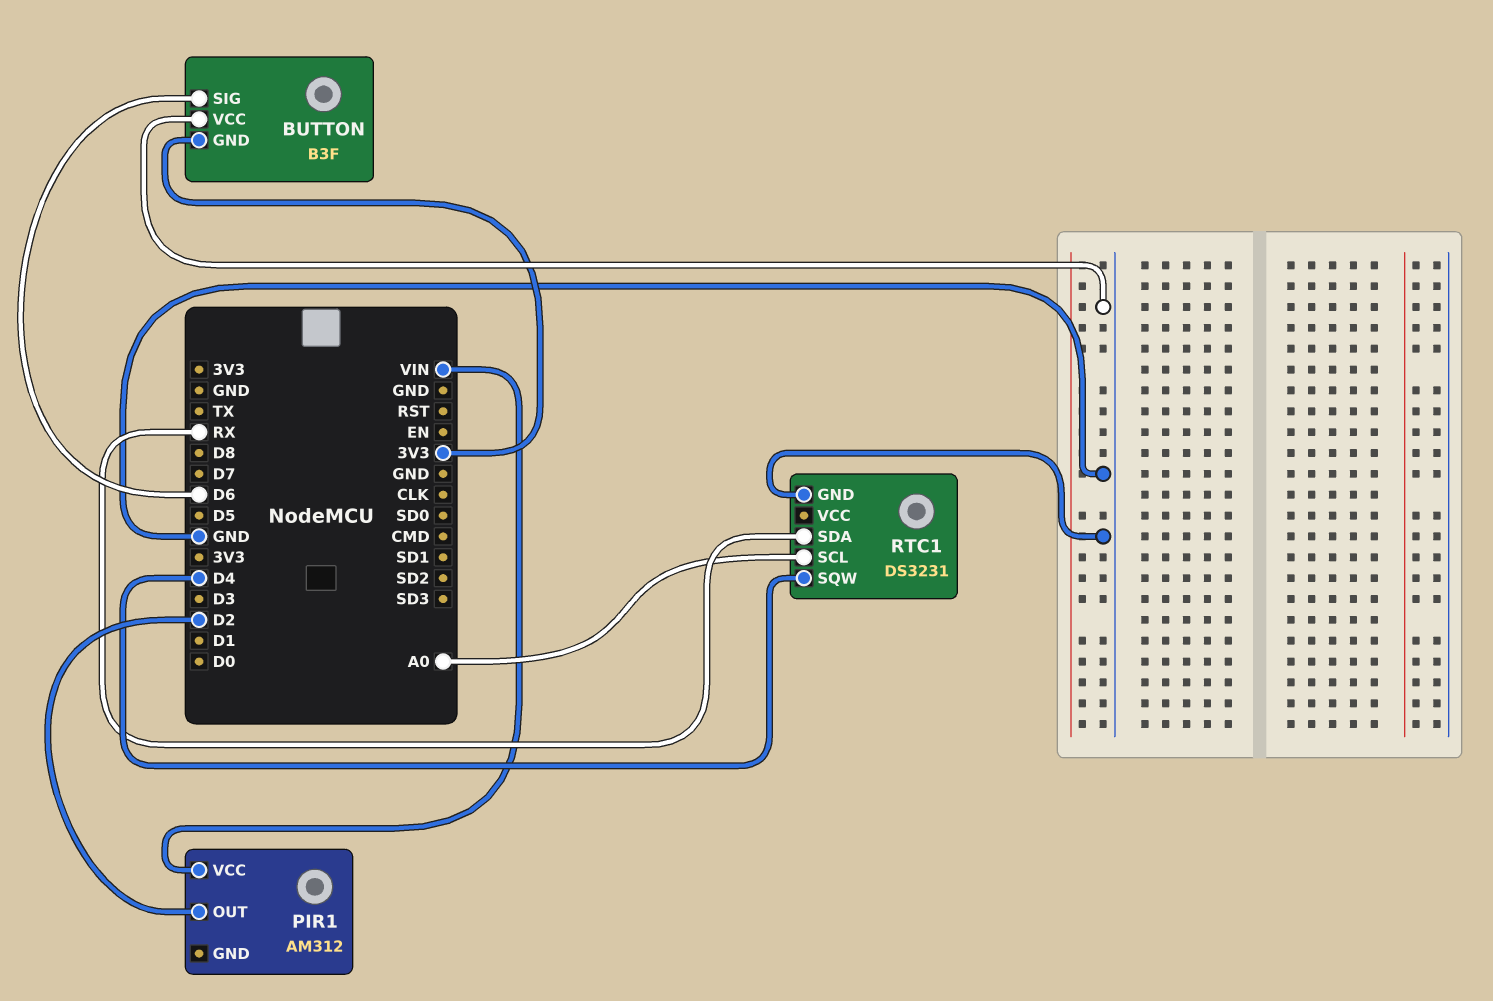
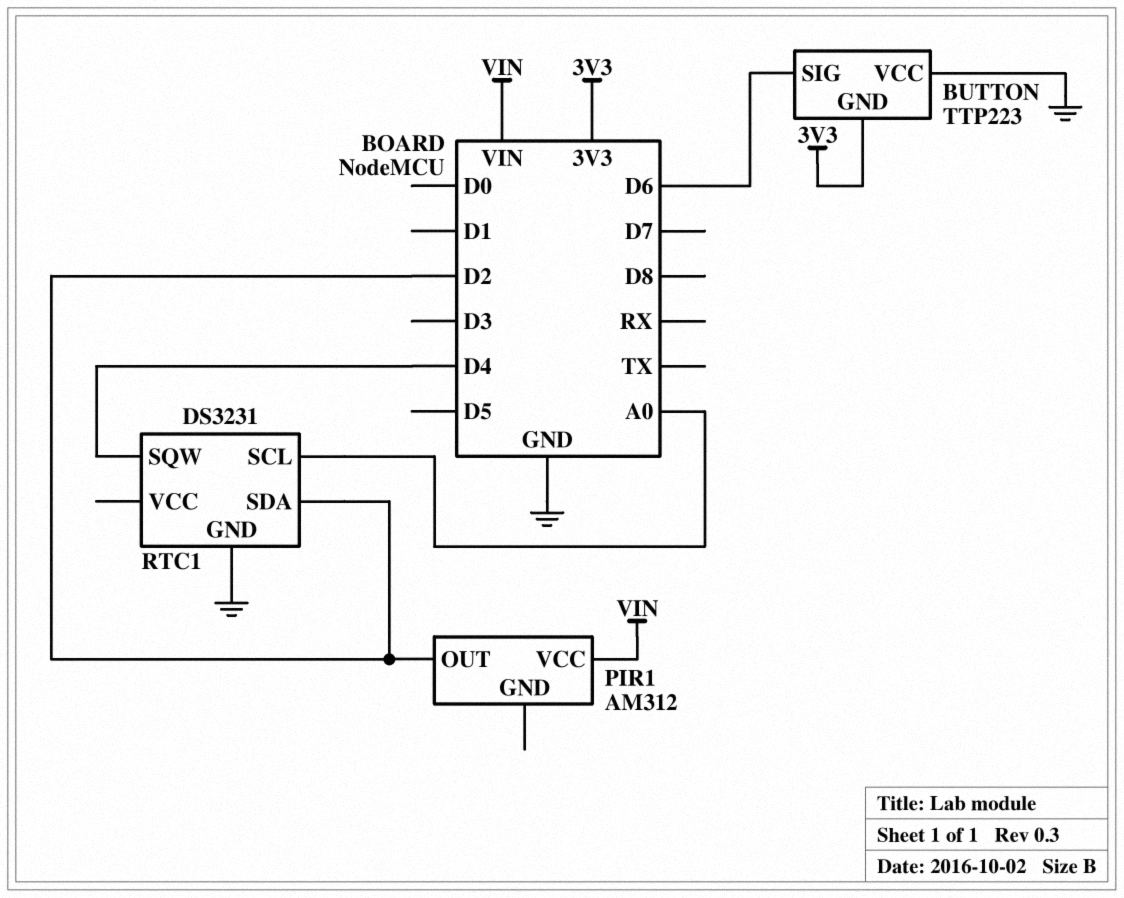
BUTTON: B3F -> TTP223
RTC1 pin SDA: RX -> D2

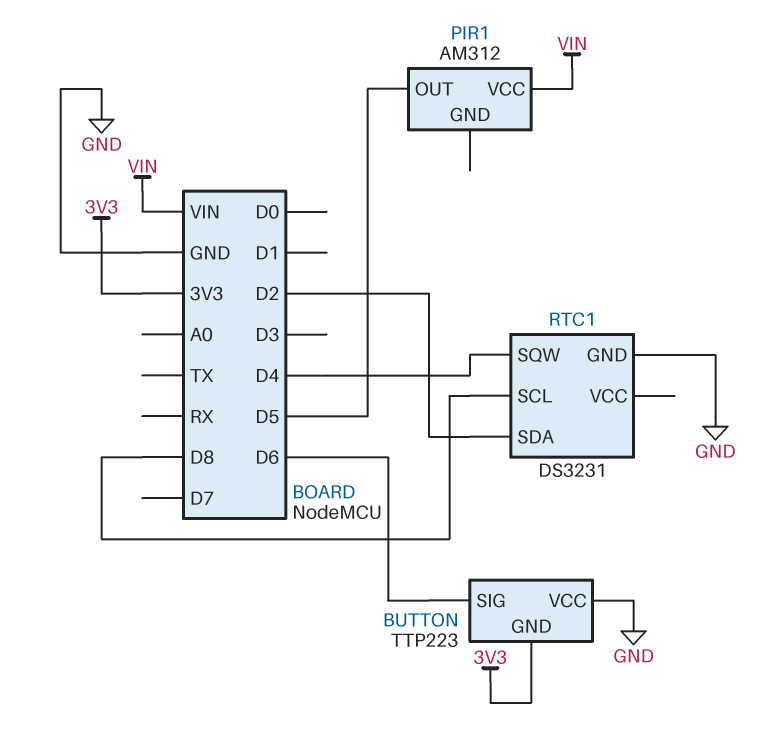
PIR1 pin OUT: D2 -> D5
RTC1 pin SCL: A0 -> D8

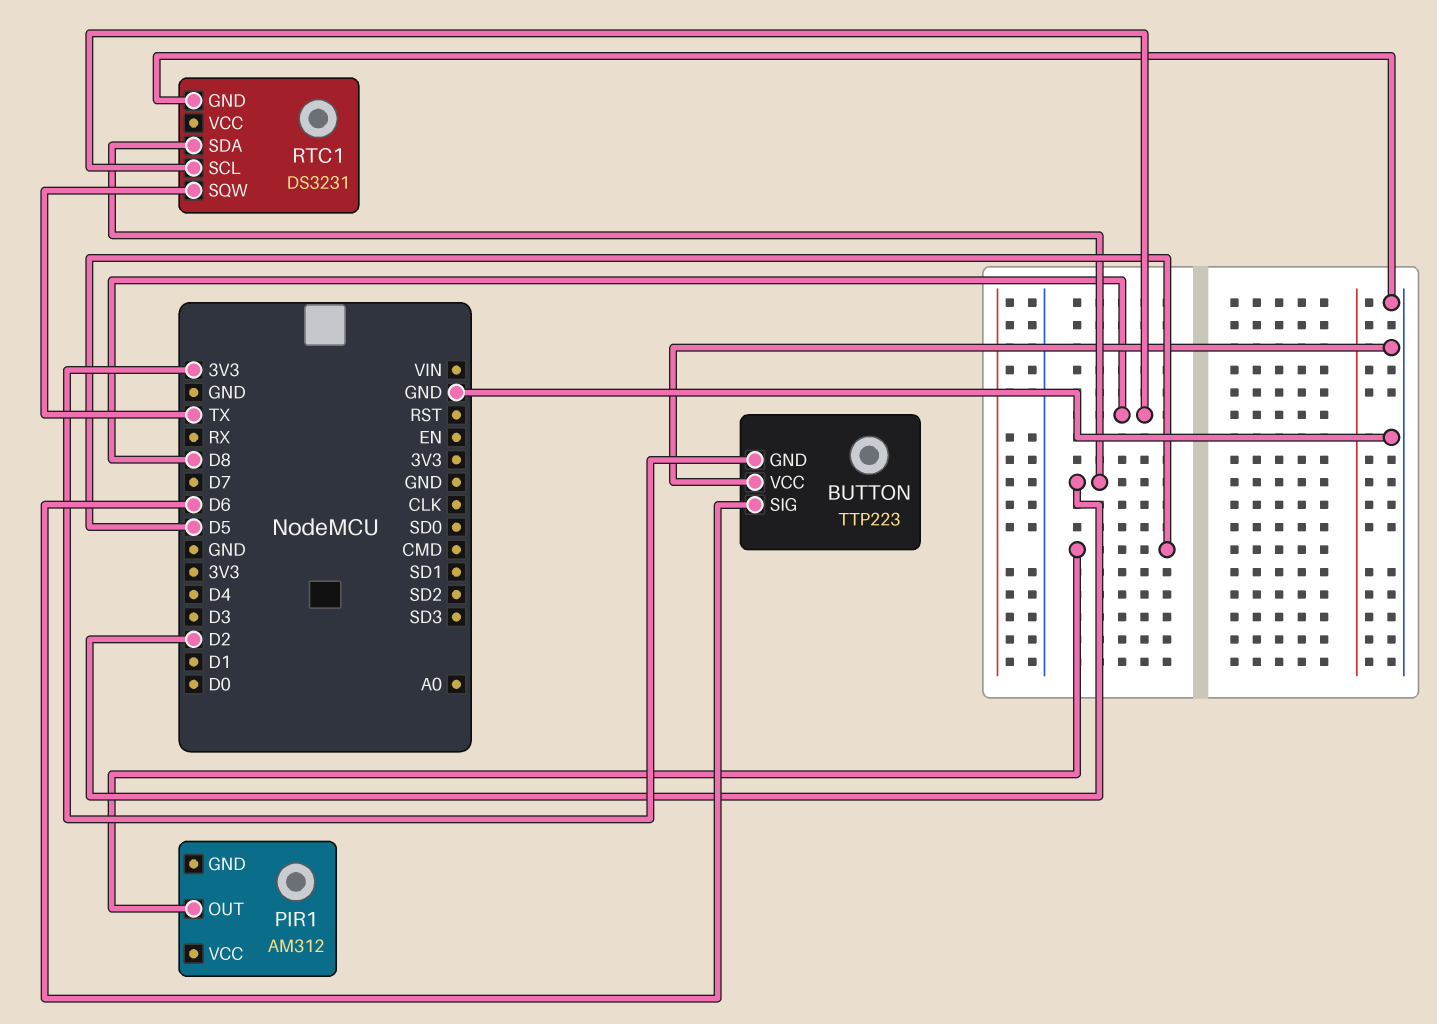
PIR1 pin VCC: VIN -> none
RTC1 pin SQW: D4 -> TX

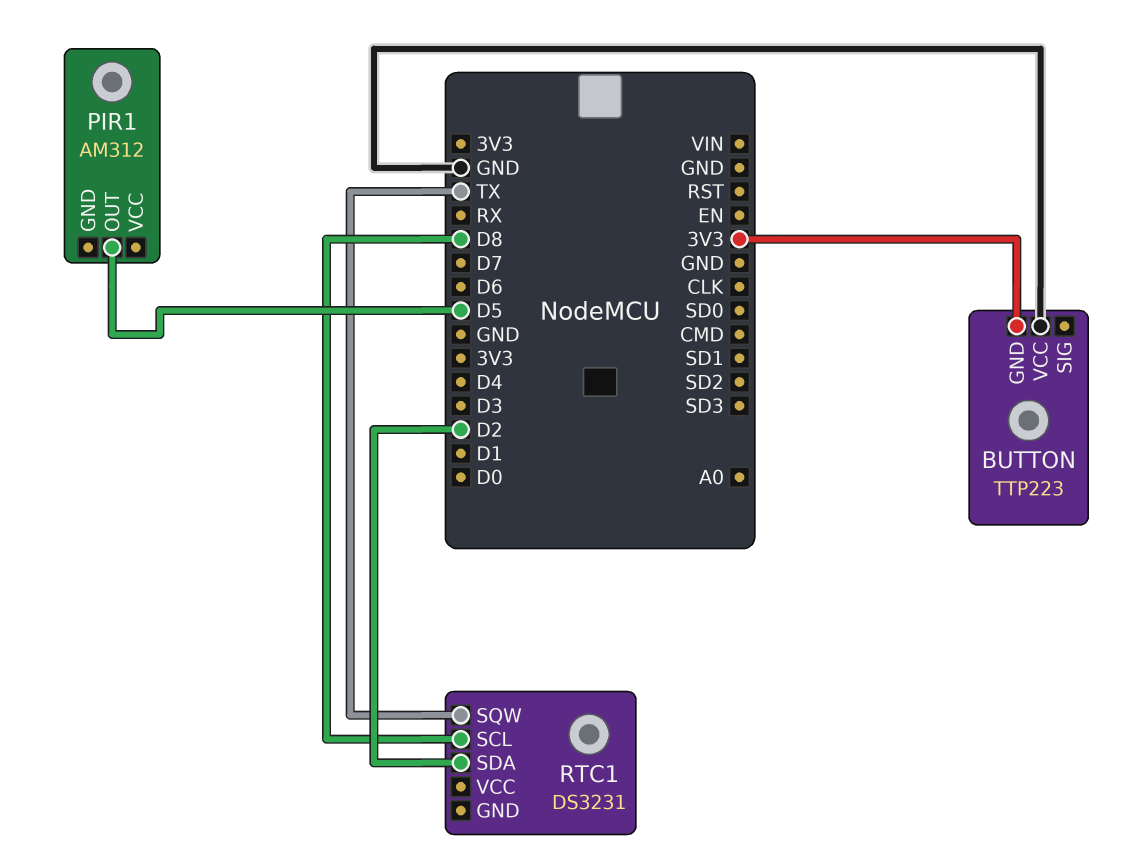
BUTTON pin SIG: D6 -> none
RTC1 pin GND: GND -> none

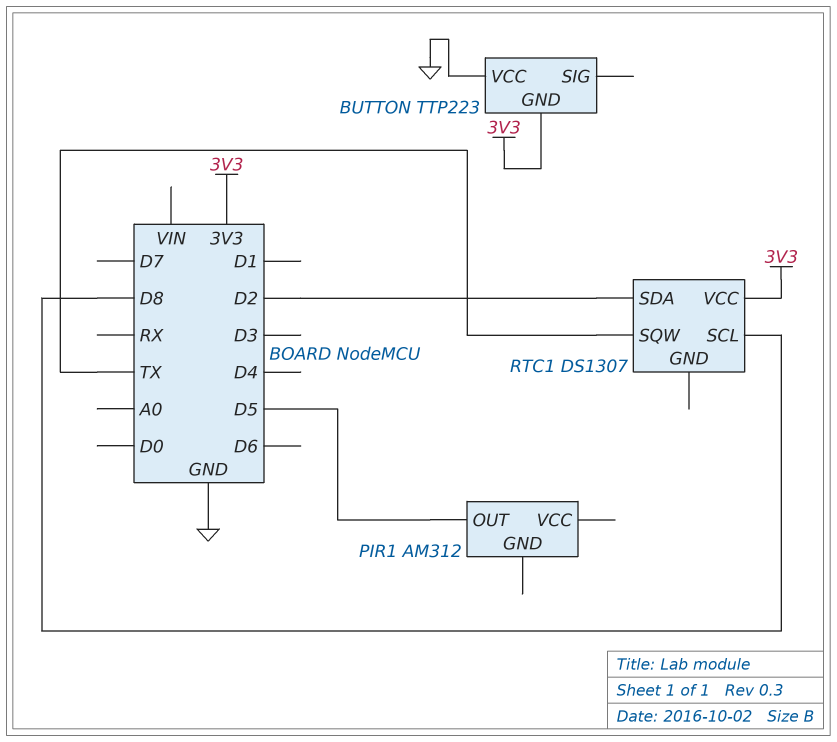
RTC1: DS3231 -> DS1307
RTC1 pin VCC: none -> 3V3

